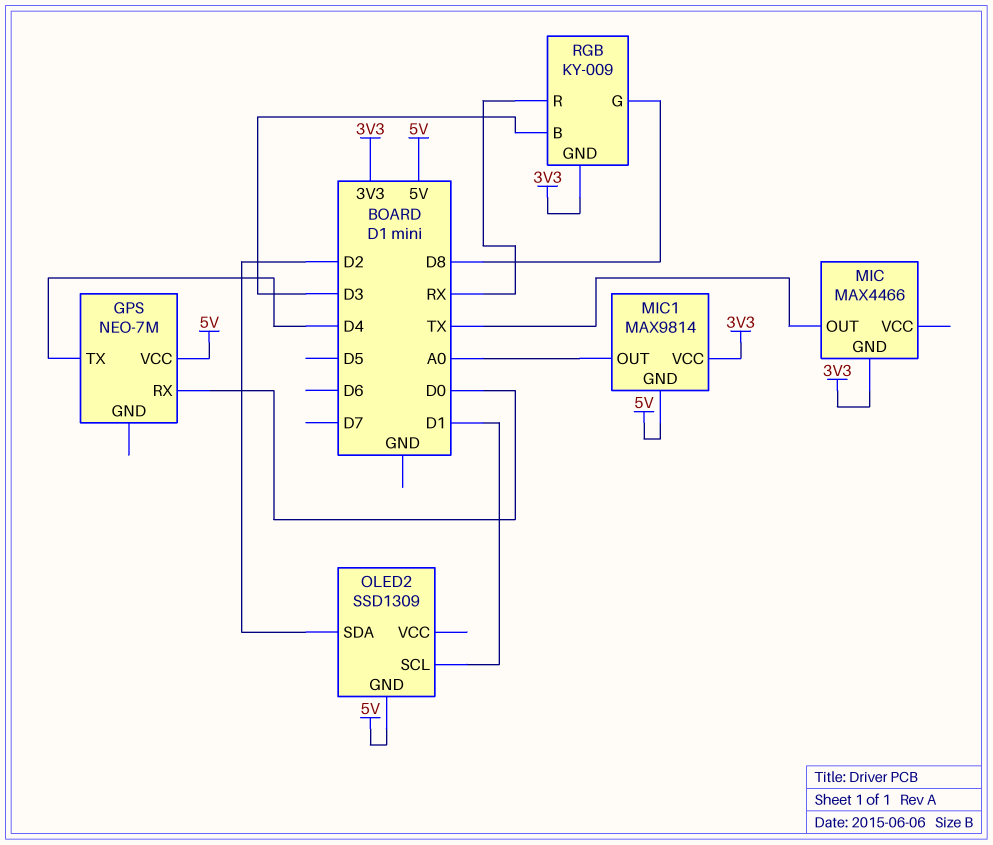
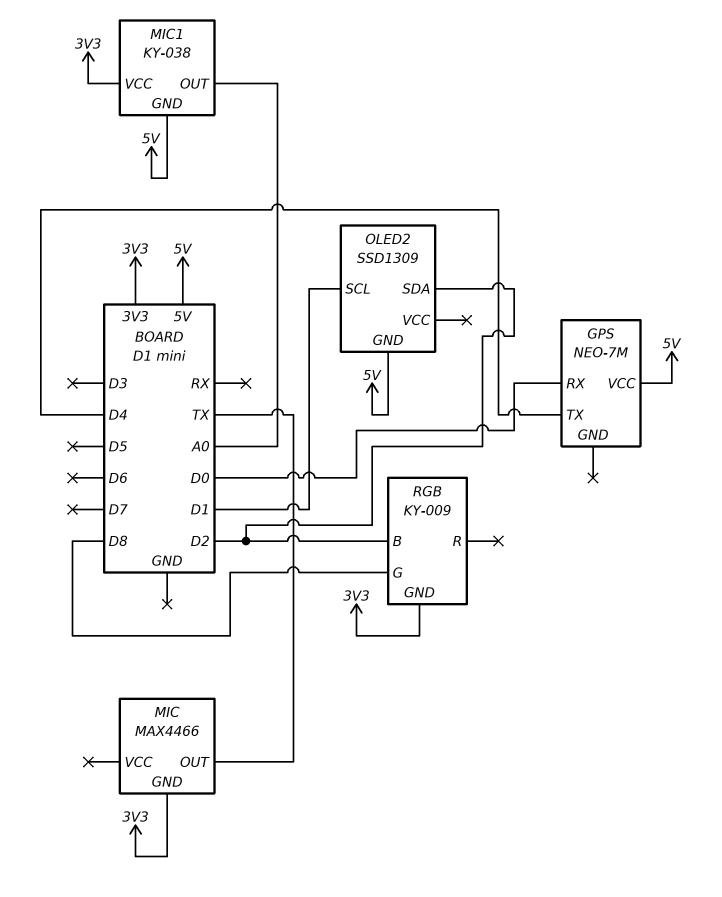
MIC1: MAX9814 -> KY-038
RGB pin B: D3 -> D2
RGB pin R: RX -> none

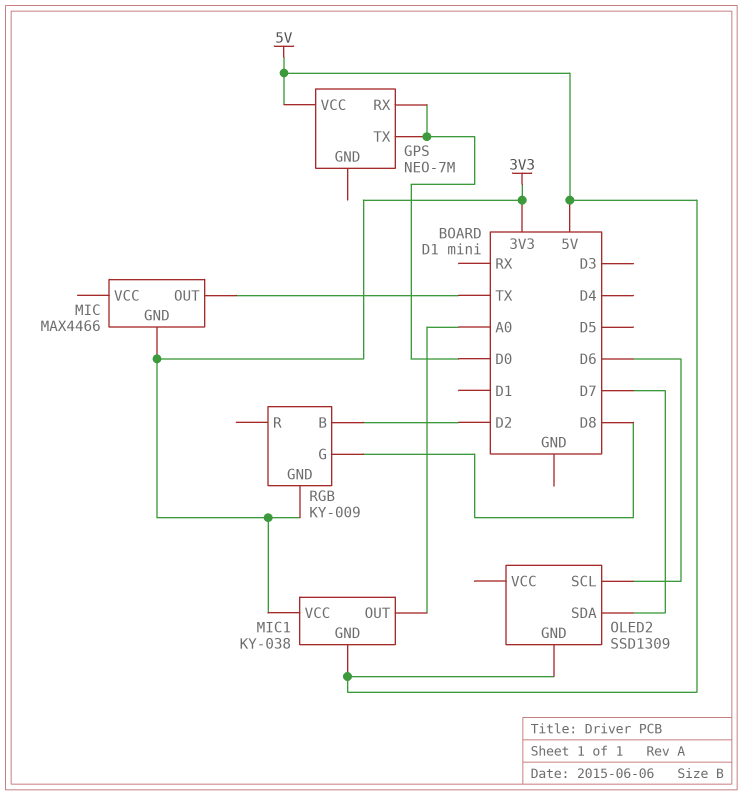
GPS pin TX: D4 -> D0
OLED2 pin SCL: D1 -> D6
OLED2 pin SDA: D2 -> D7

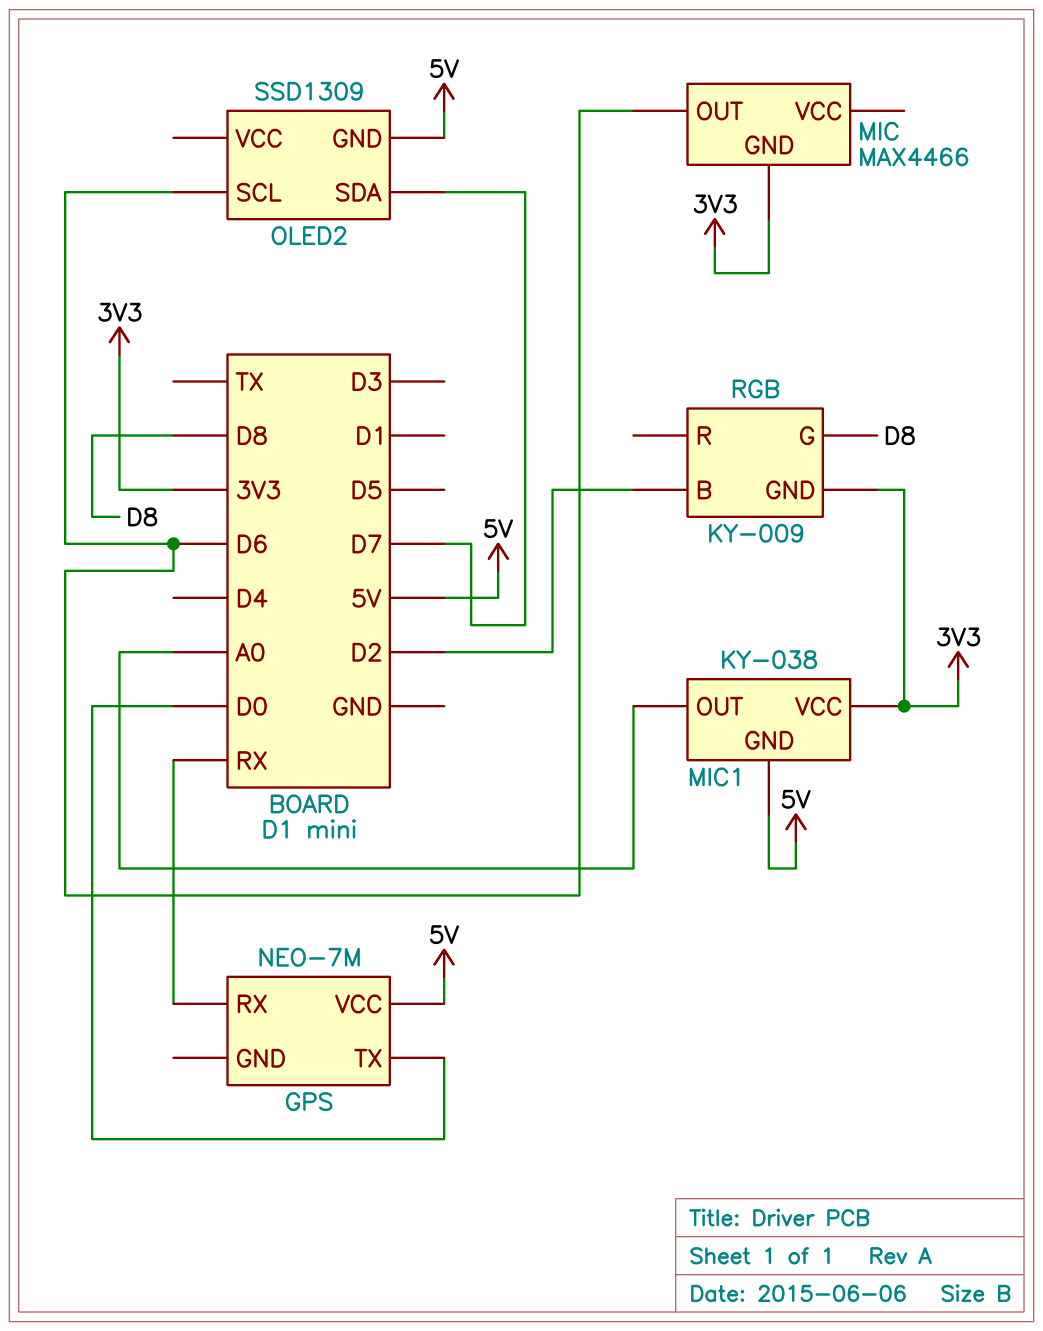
GPS pin RX: D0 -> RX
MIC pin OUT: TX -> D6

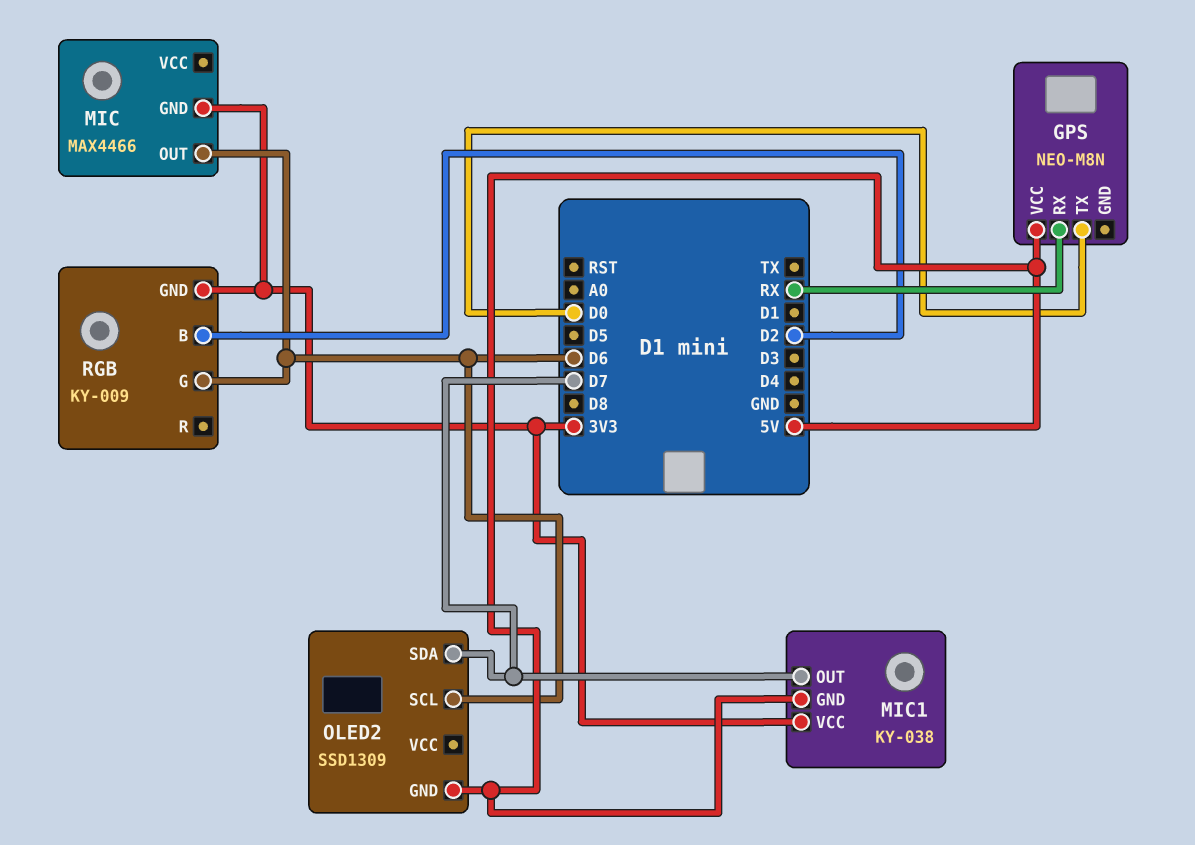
GPS: NEO-7M -> NEO-M8N
MIC1 pin OUT: A0 -> D7
RGB pin G: D8 -> D6

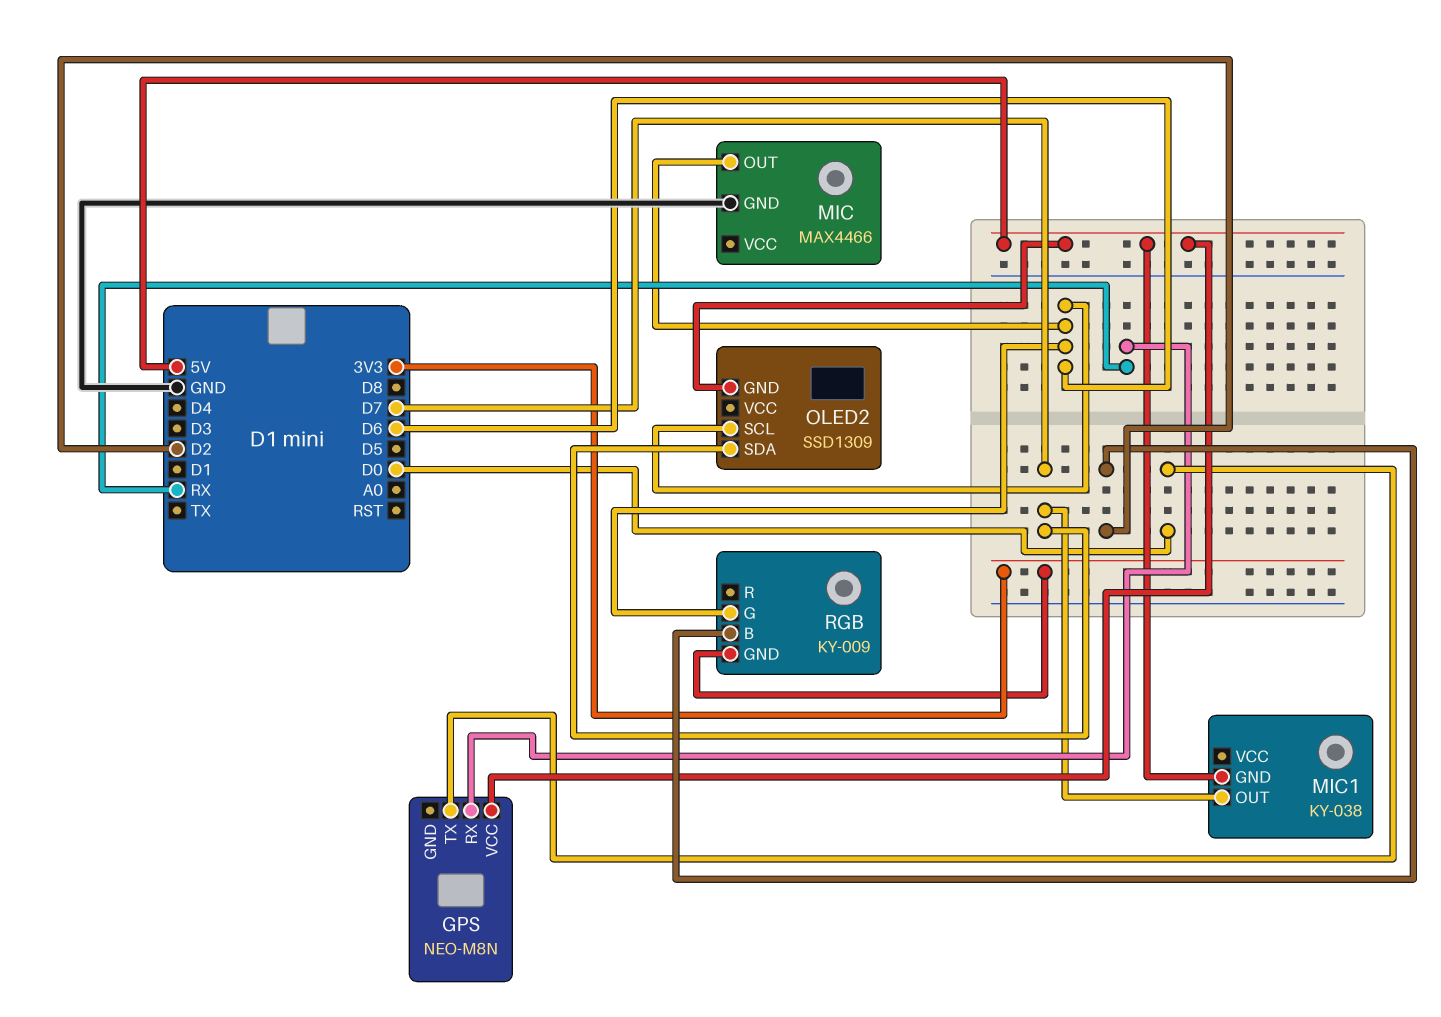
MIC pin GND: 3V3 -> GND
MIC1 pin VCC: 3V3 -> none

